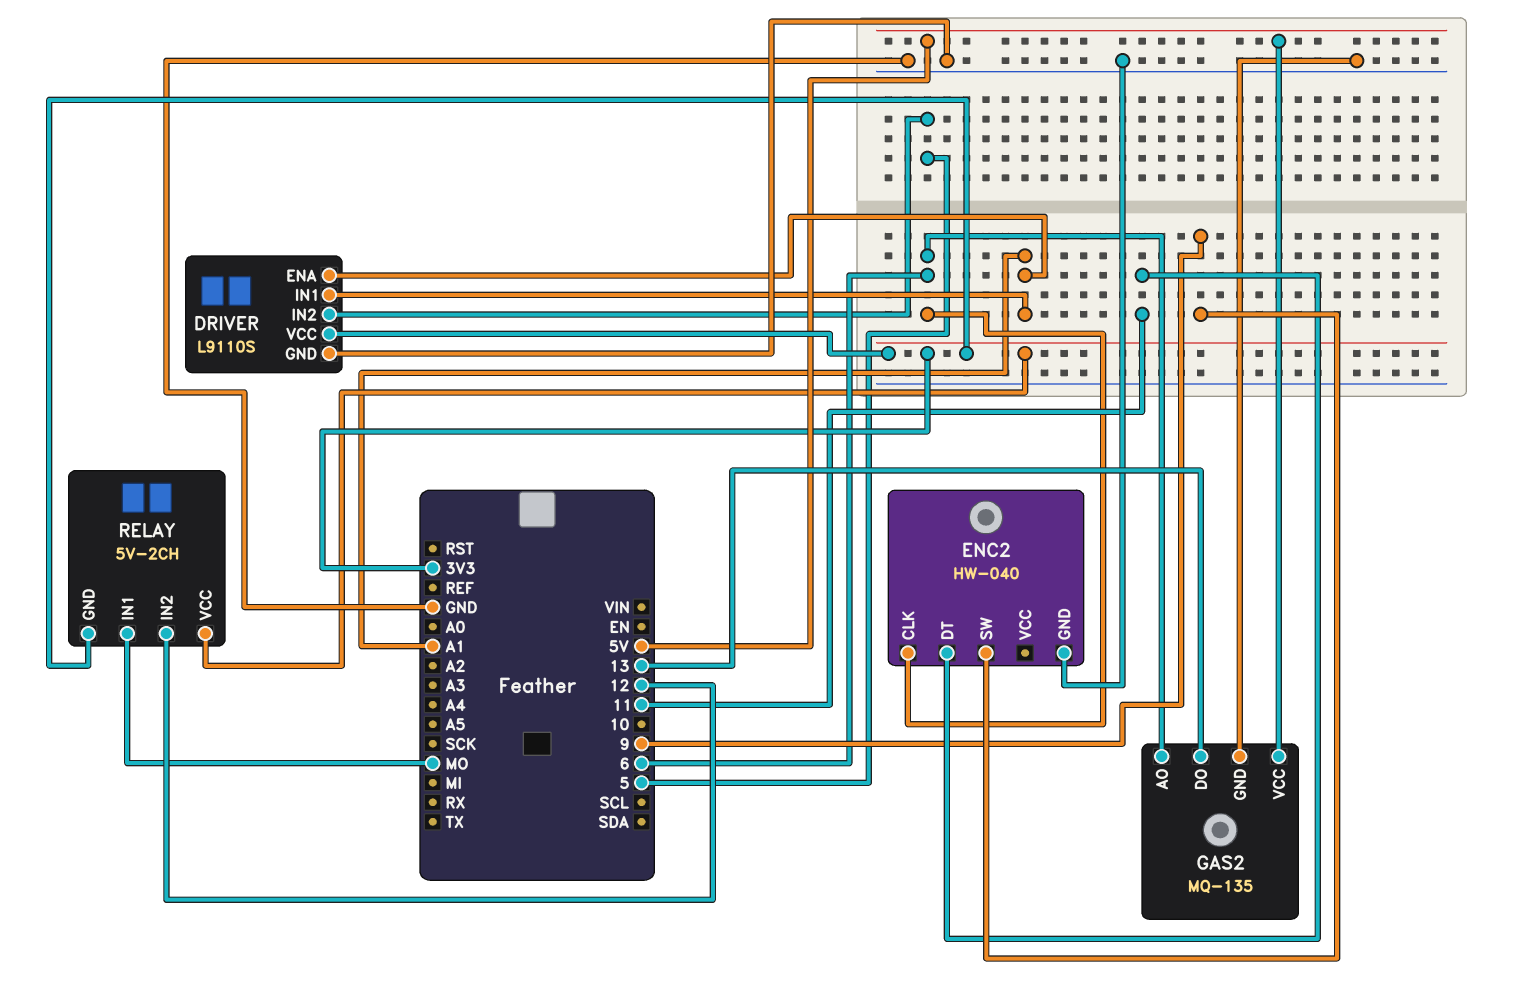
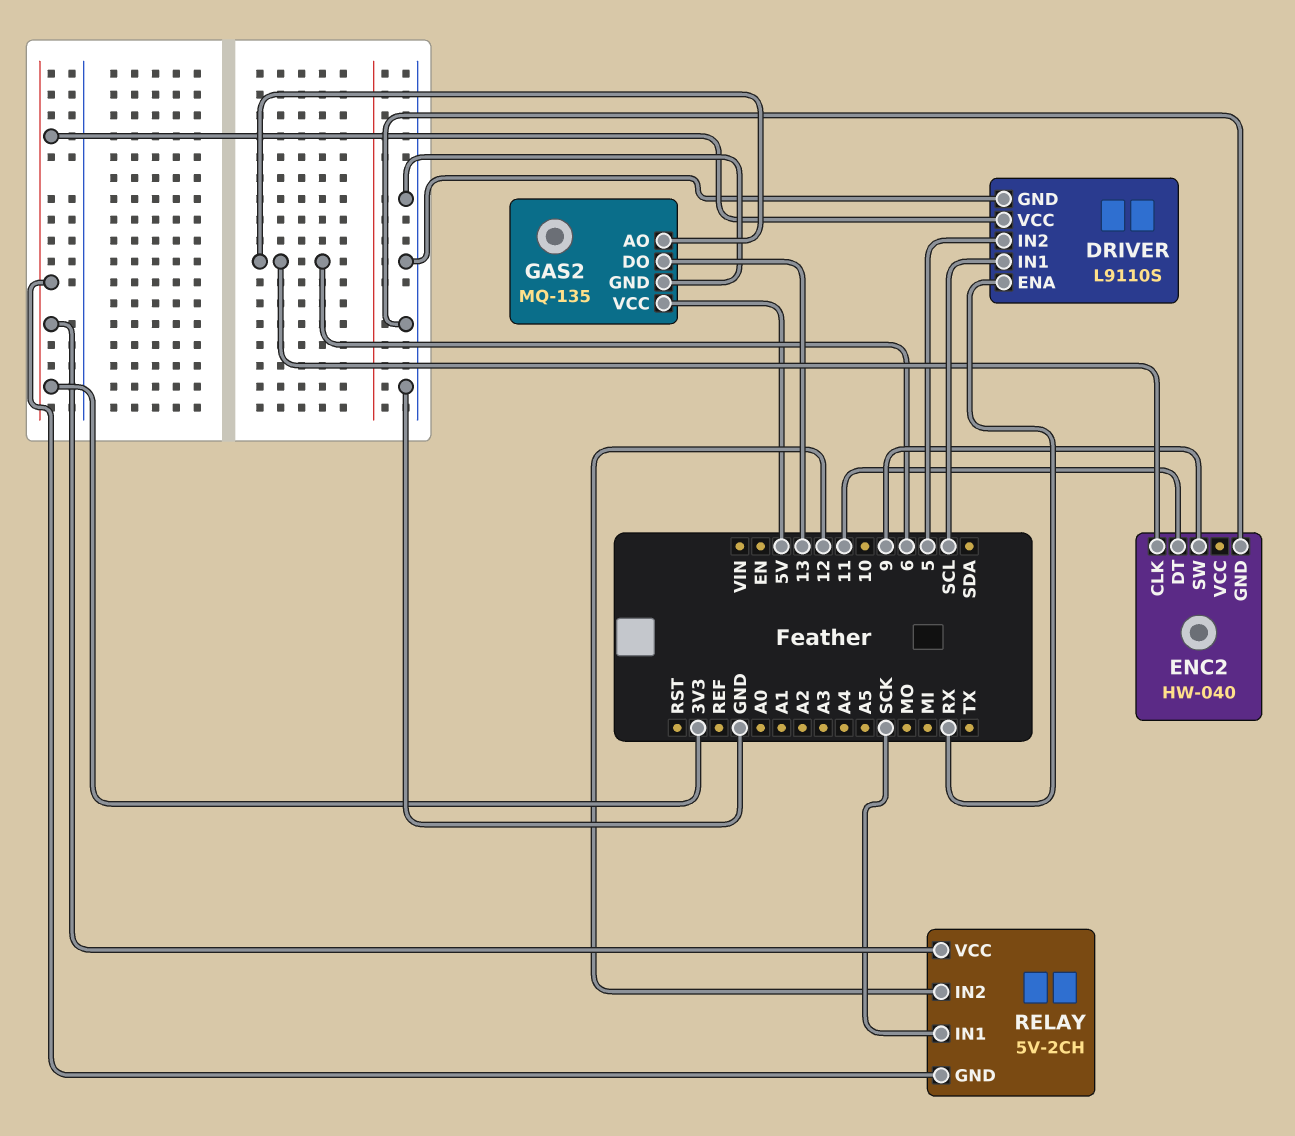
DRIVER pin ENA: A1 -> RX
DRIVER pin IN1: A1 -> SCL
RELAY pin IN1: MO -> SCK

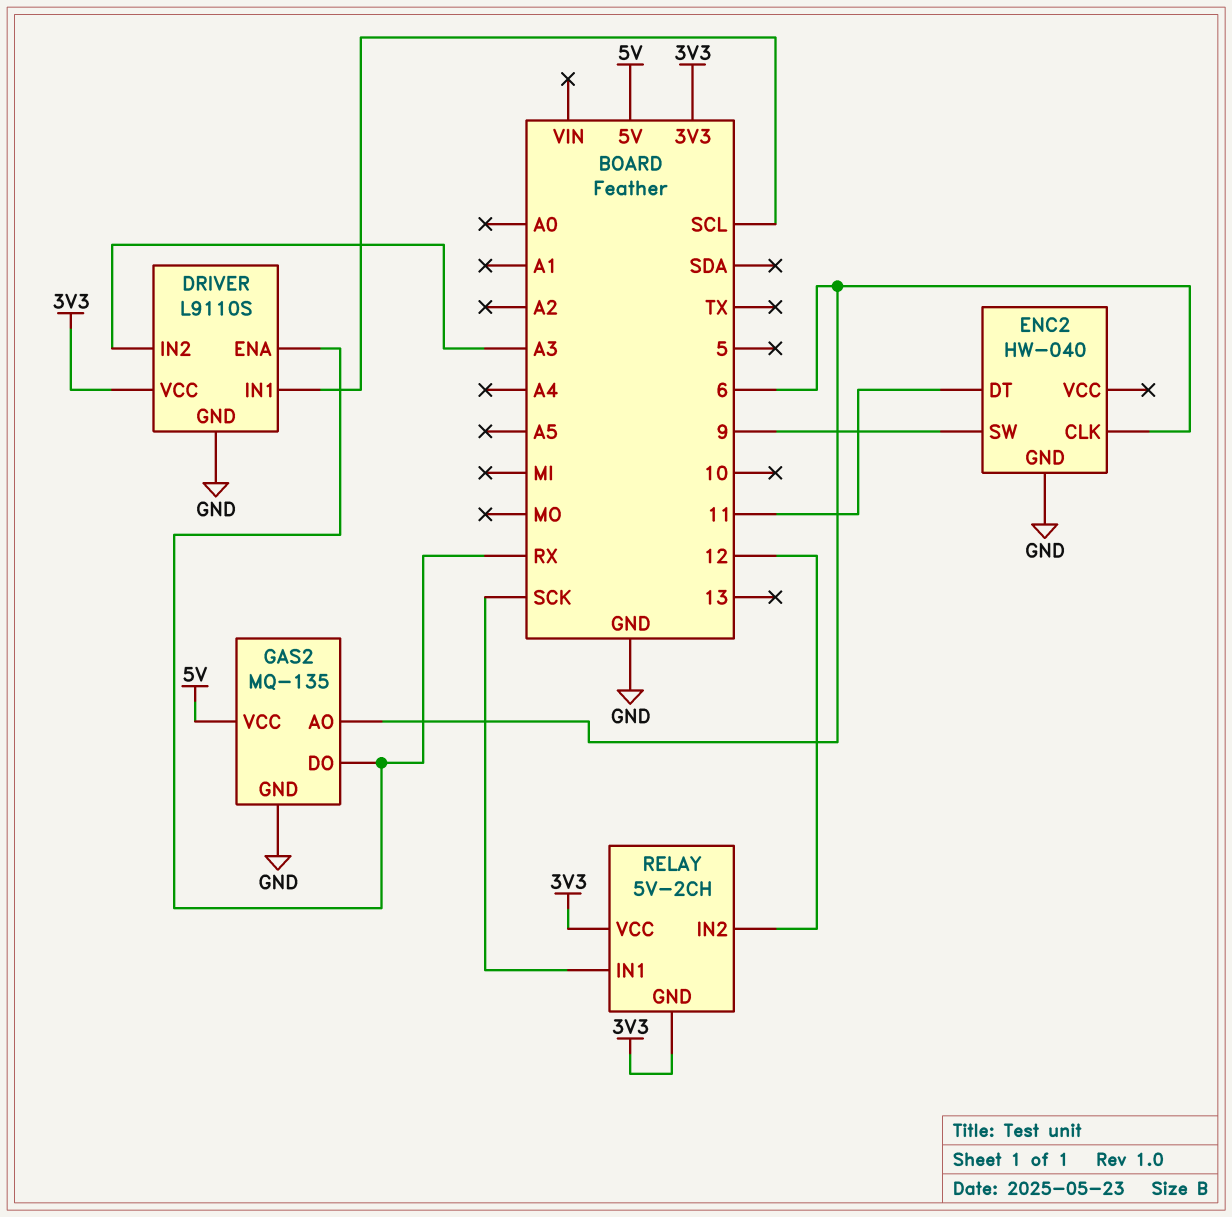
DRIVER pin IN2: 5 -> A3
GAS2 pin DO: 13 -> RX

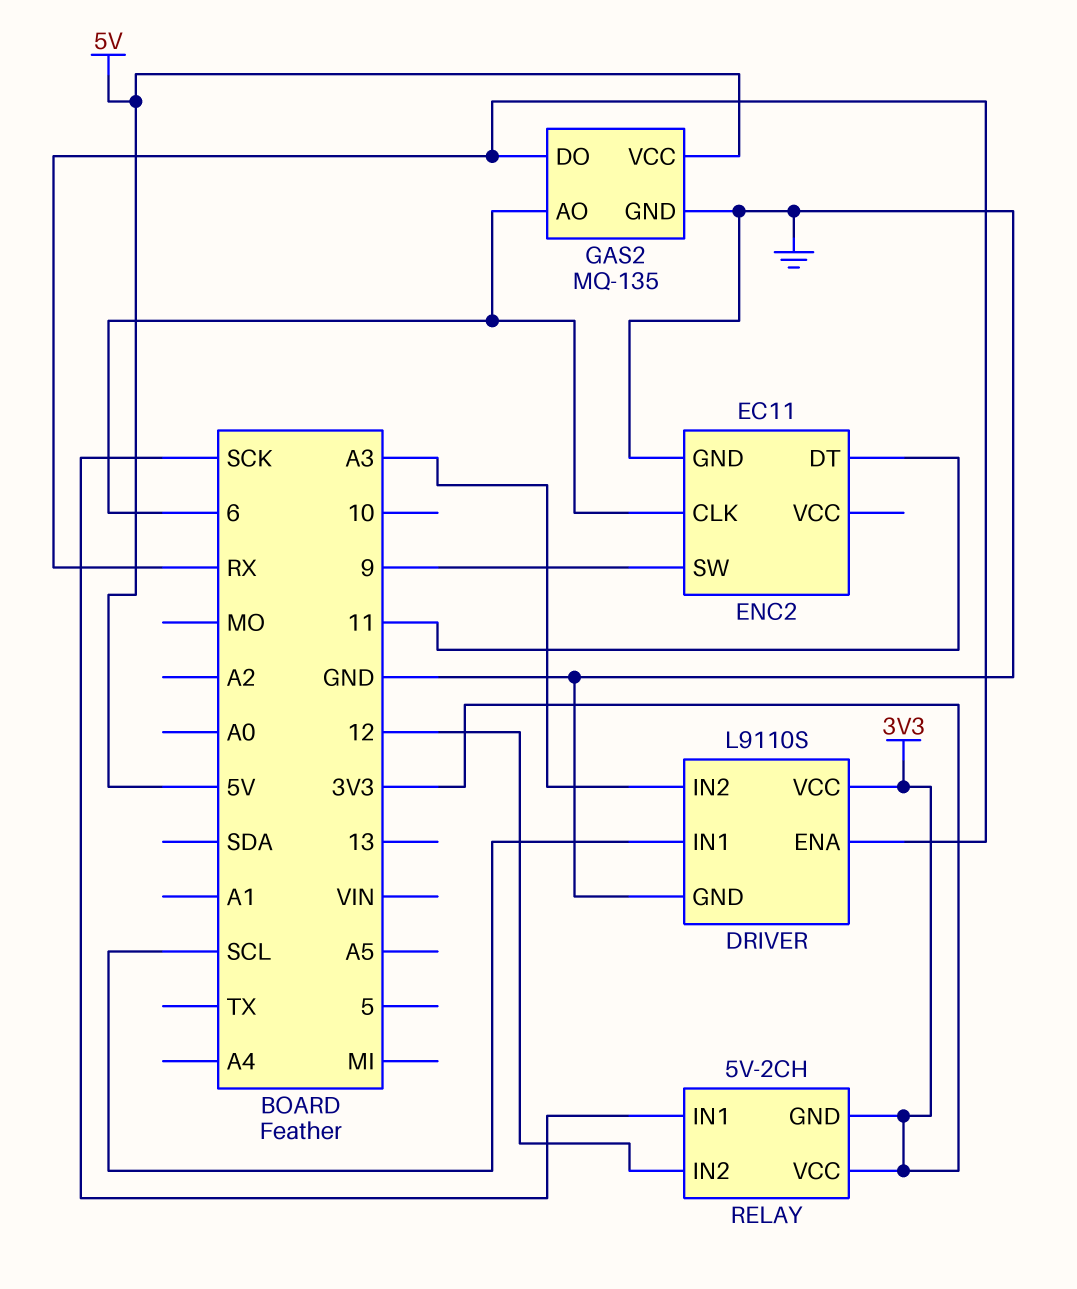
ENC2: HW-040 -> EC11

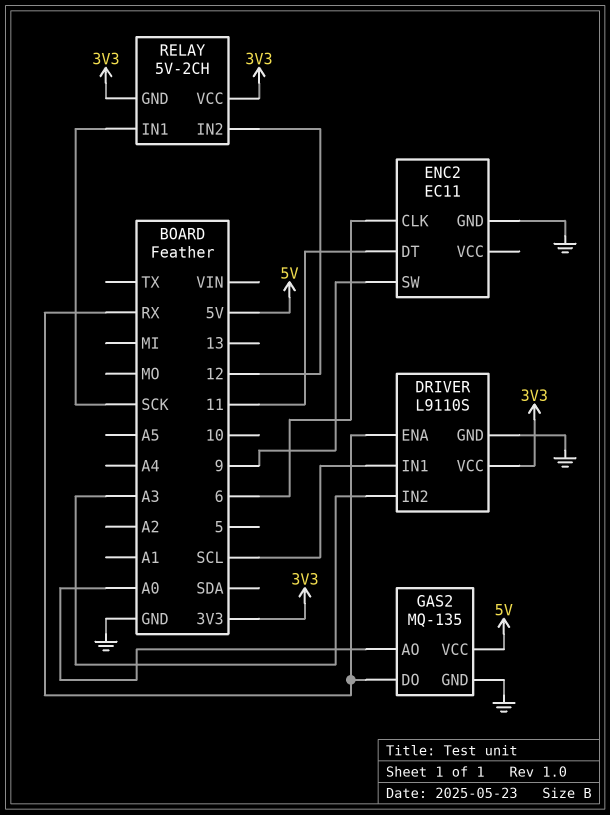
GAS2 pin AO: 6 -> A0

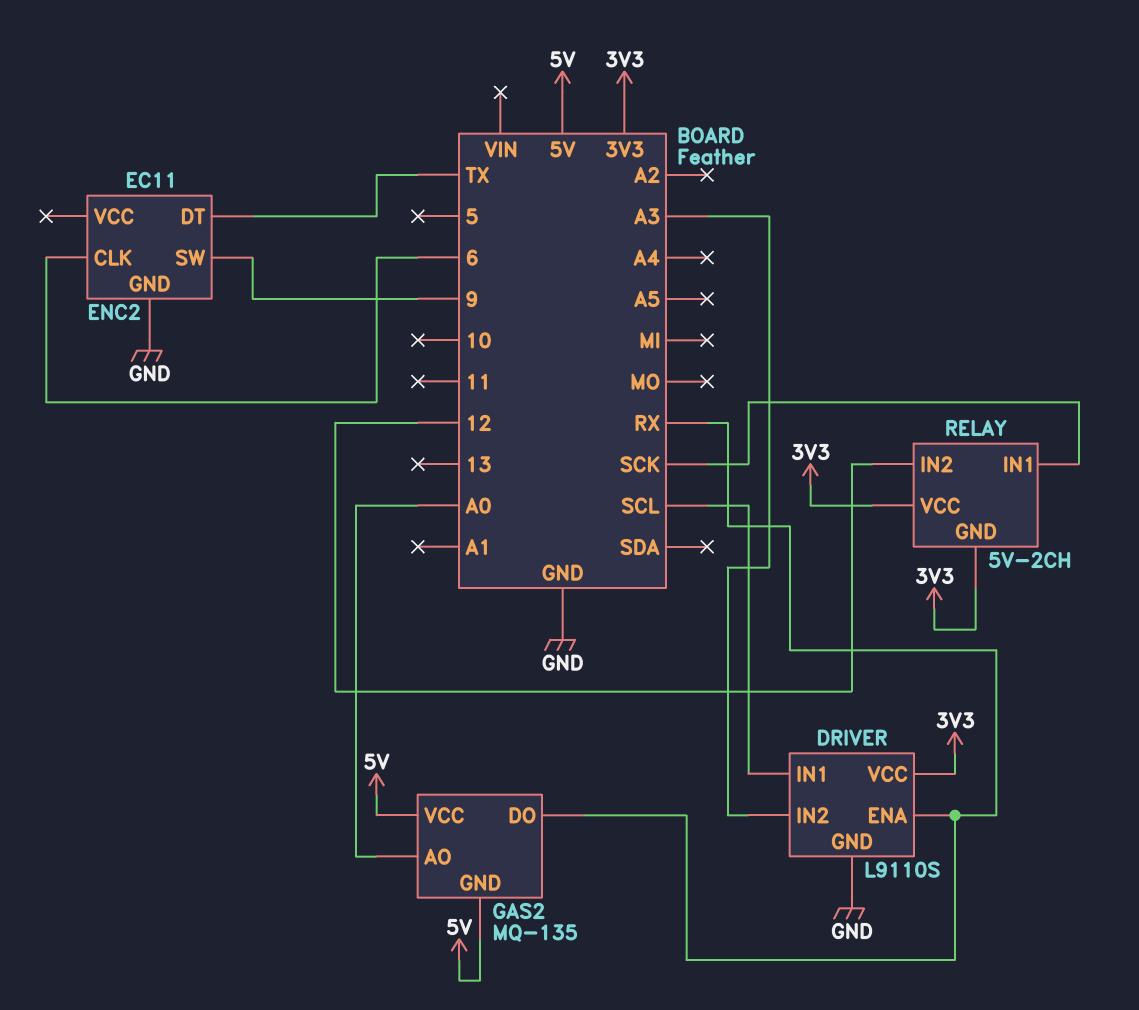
ENC2 pin DT: 11 -> TX
GAS2 pin GND: GND -> 5V

